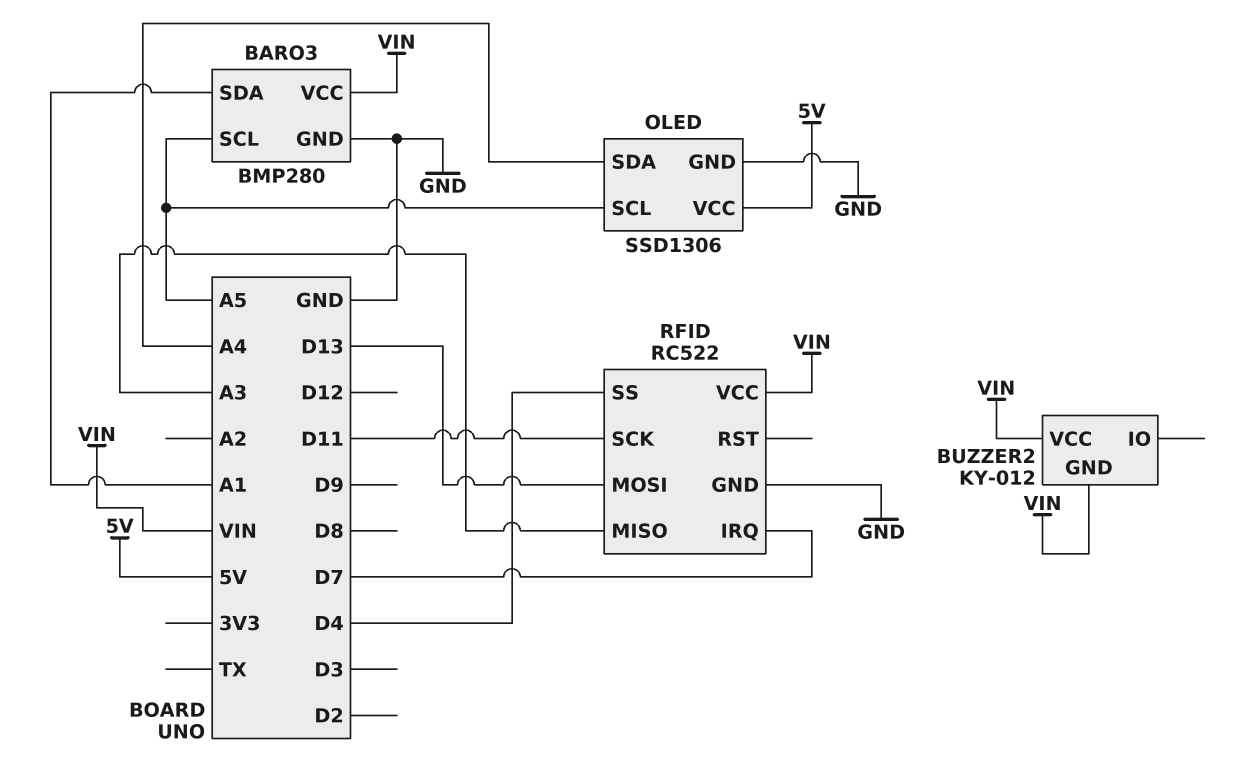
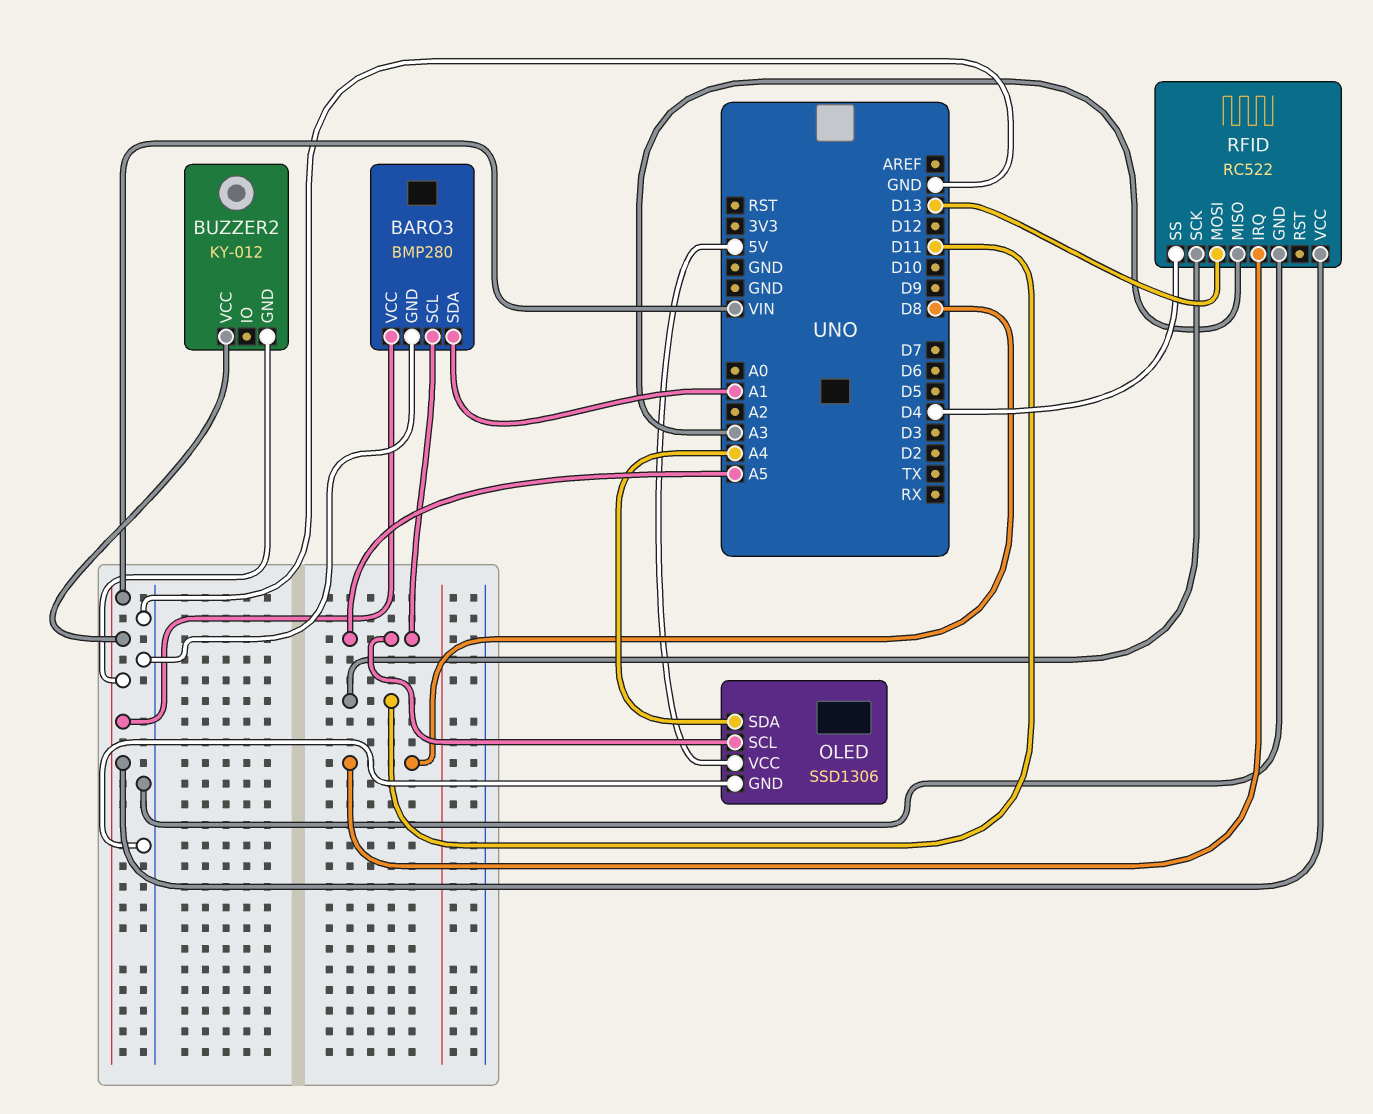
RFID pin IRQ: D7 -> D8

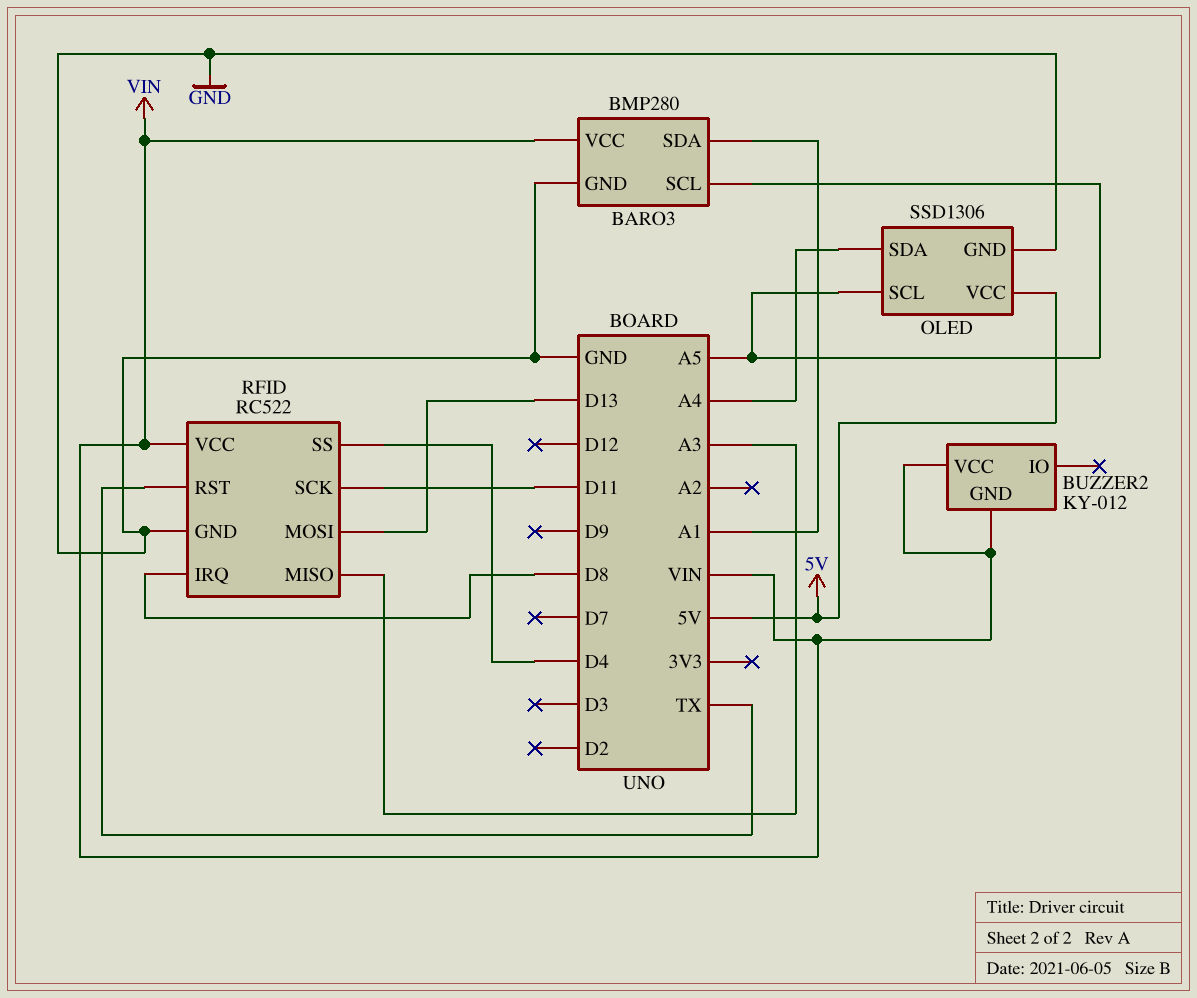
RFID pin RST: none -> TX

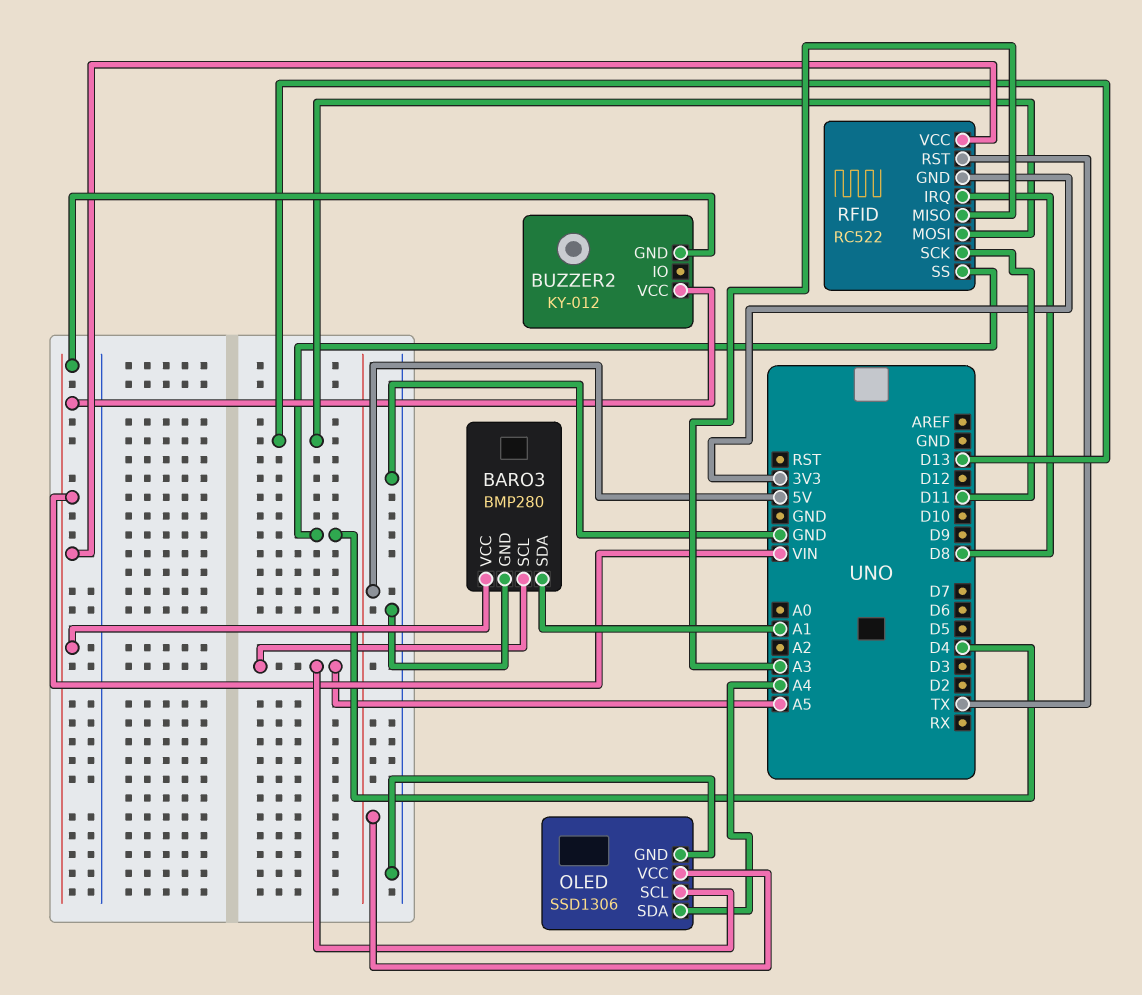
RFID pin GND: GND -> 3V3

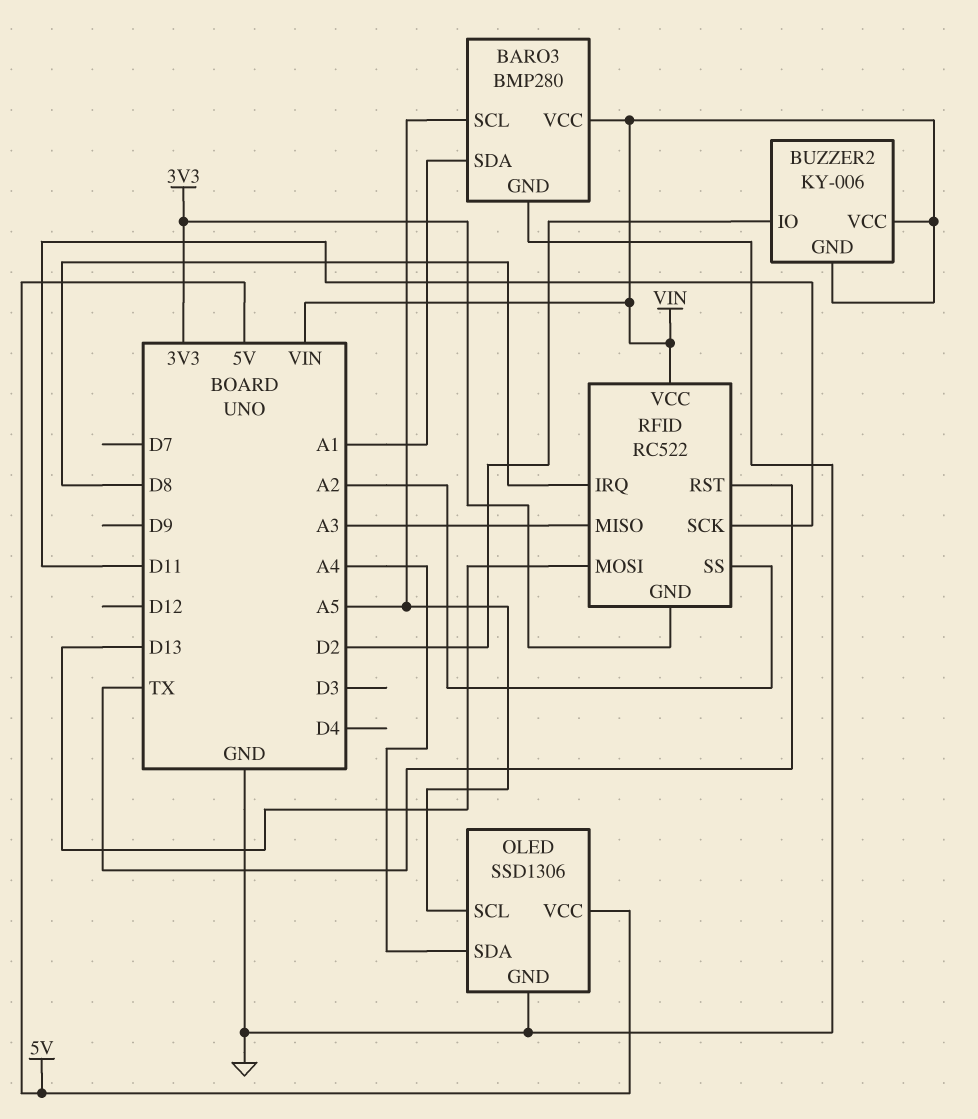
BUZZER2: KY-012 -> KY-006
BUZZER2 pin IO: none -> D2
RFID pin SS: D4 -> A2

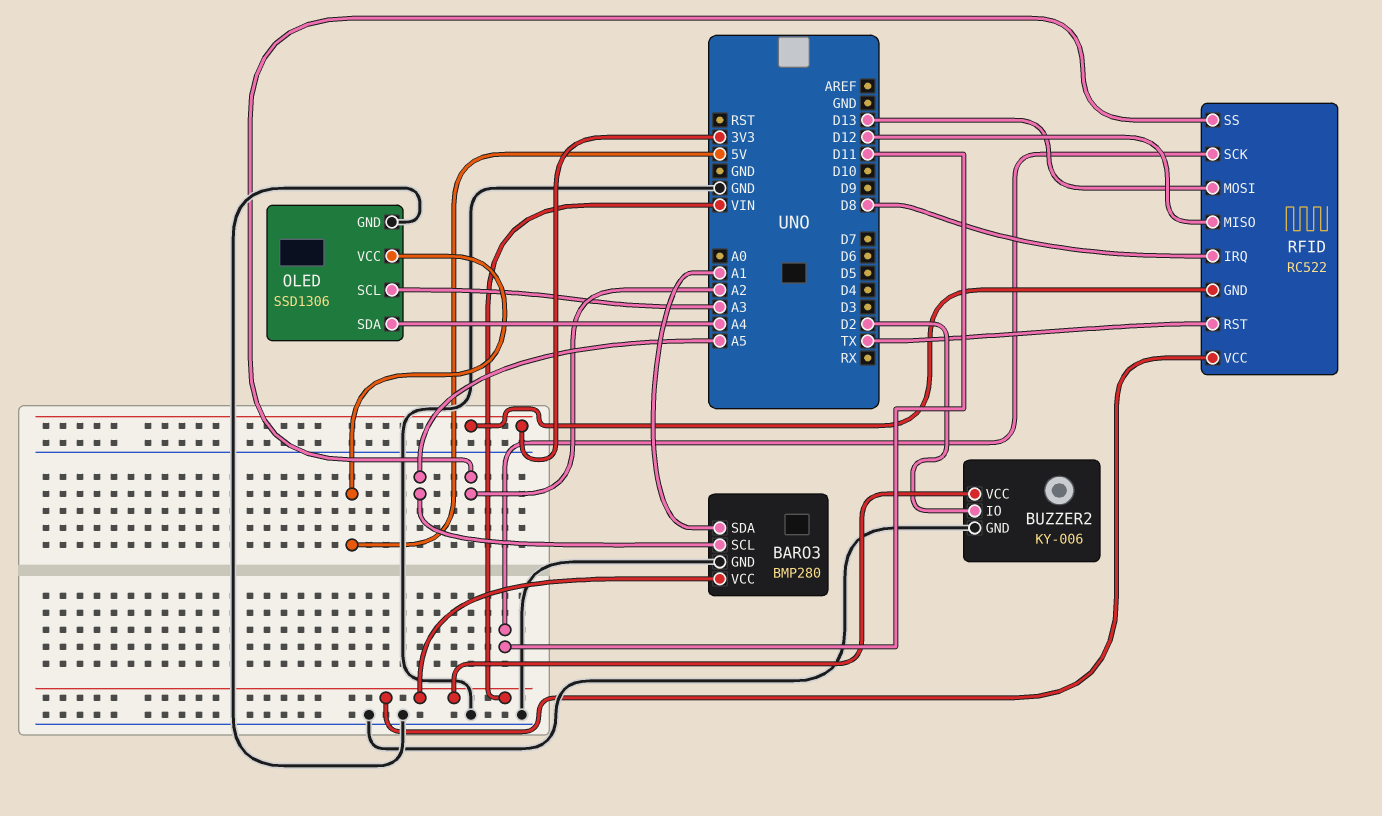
BUZZER2 pin GND: VIN -> GND
OLED pin SCL: A5 -> A3
RFID pin MISO: A3 -> D12

